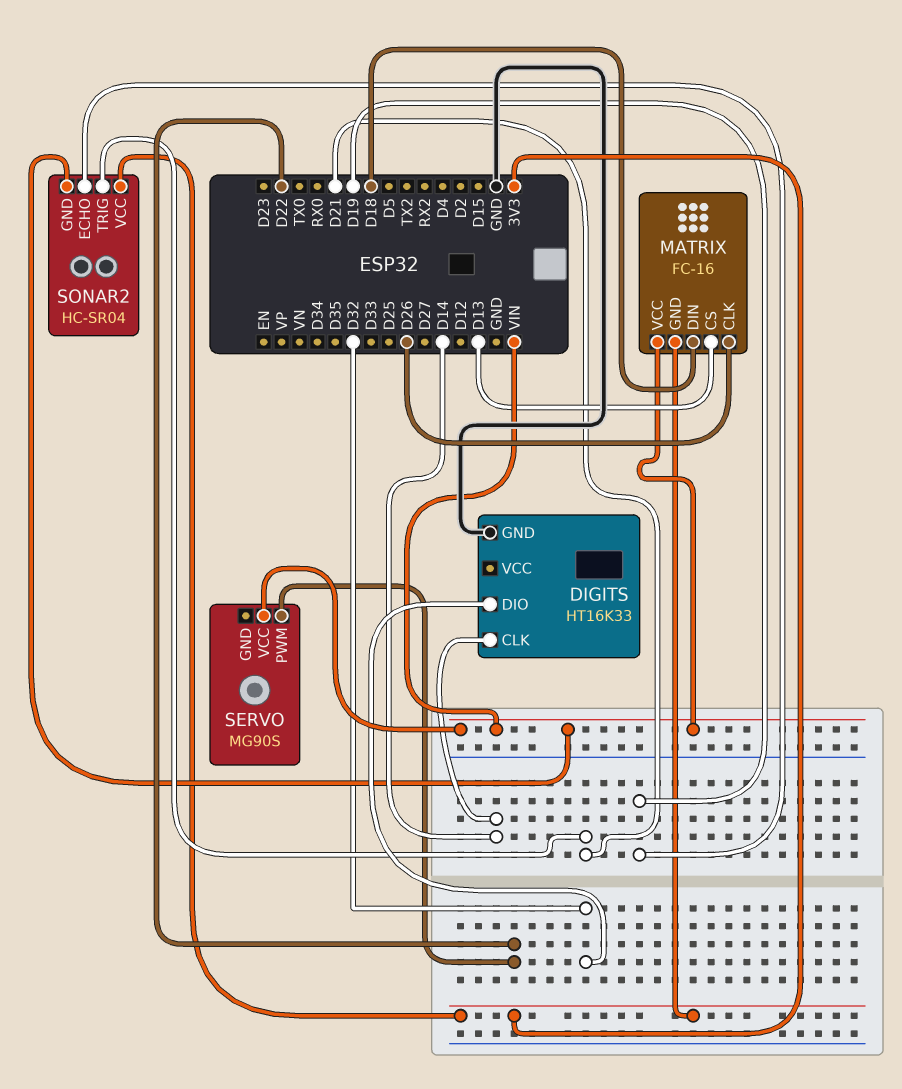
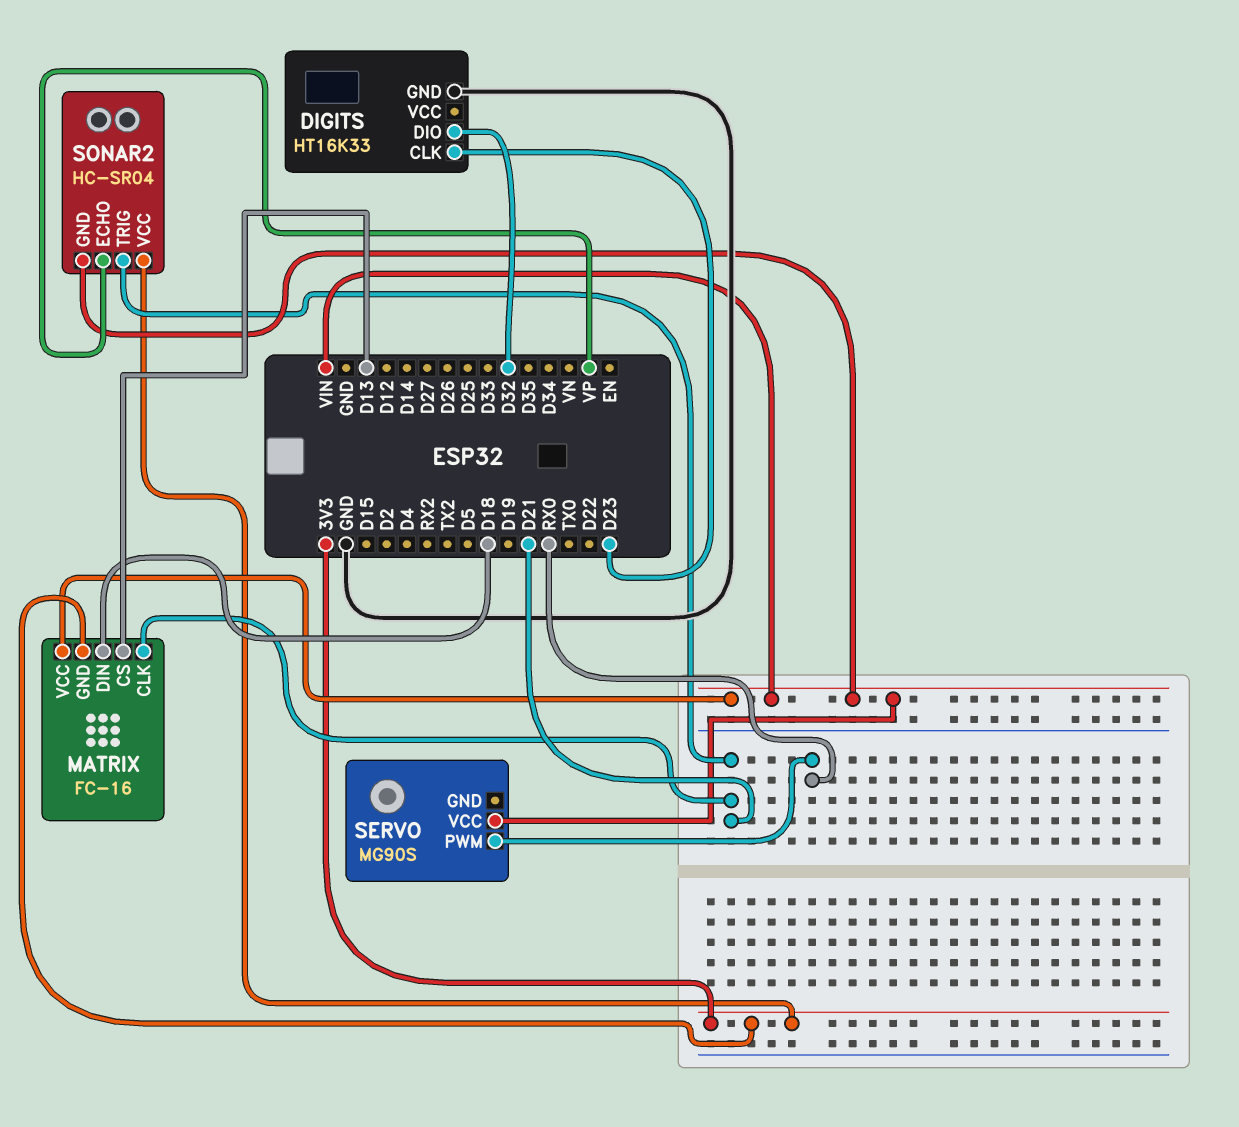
DIGITS pin CLK: D14 -> D23
MATRIX pin CLK: D26 -> D21
SERVO pin PWM: D22 -> RX0
SONAR2 pin ECHO: D19 -> VP

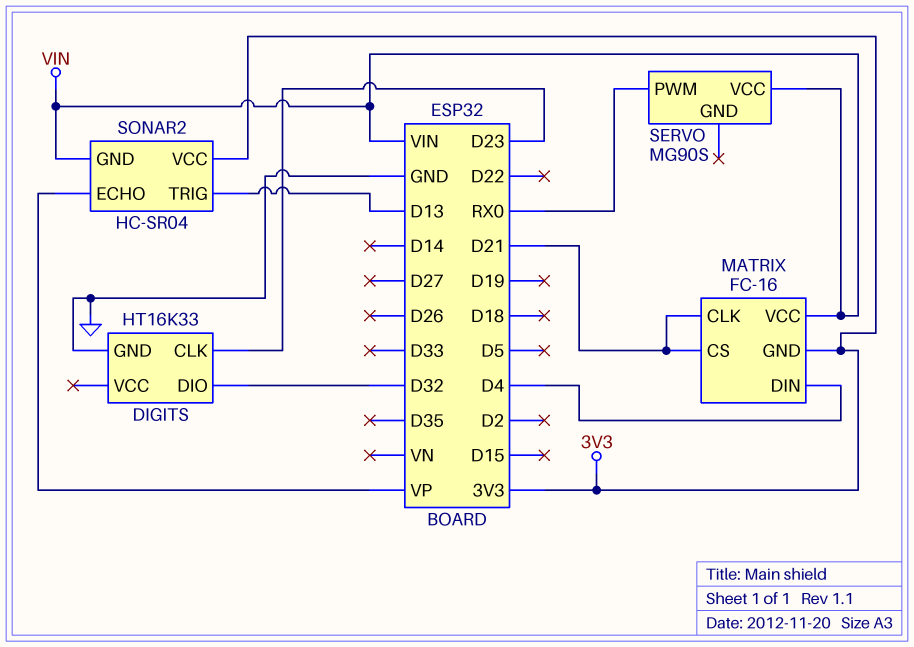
MATRIX pin CS: D13 -> D21
MATRIX pin DIN: D18 -> D4
SONAR2 pin TRIG: D21 -> D13

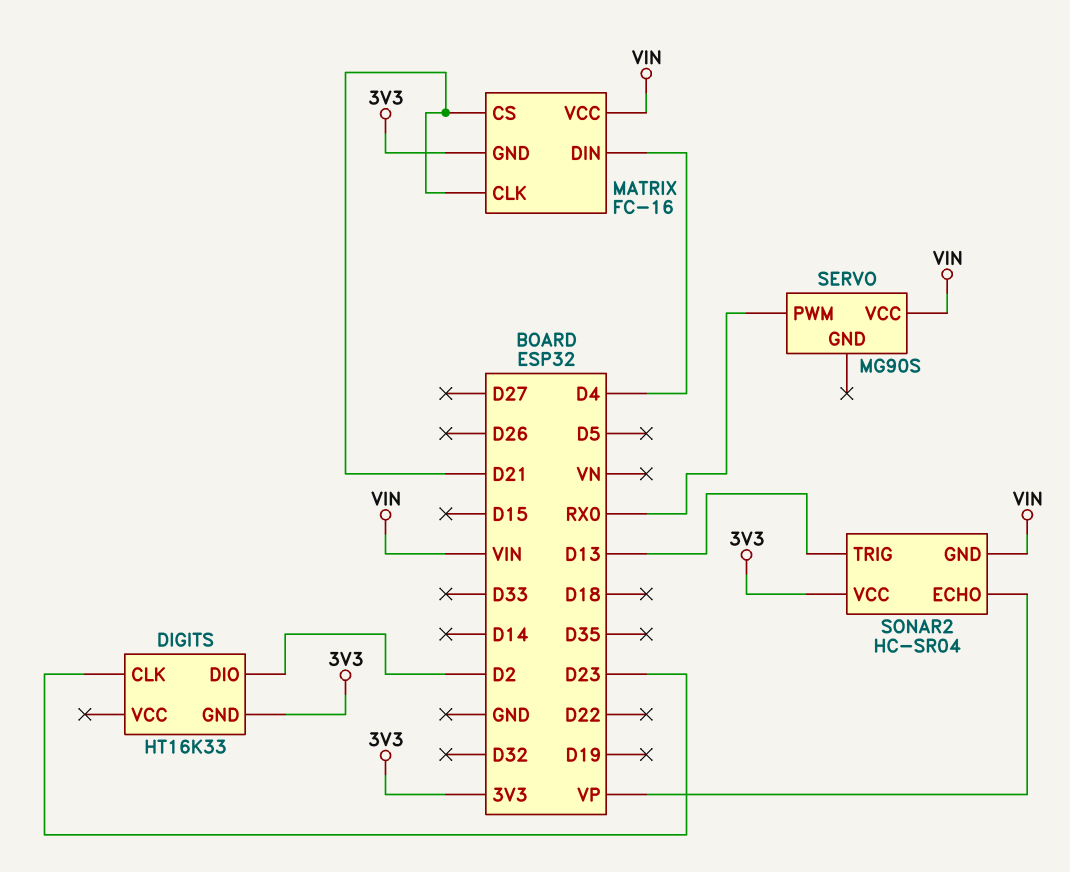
DIGITS pin DIO: D32 -> D2
DIGITS pin GND: GND -> 3V3

